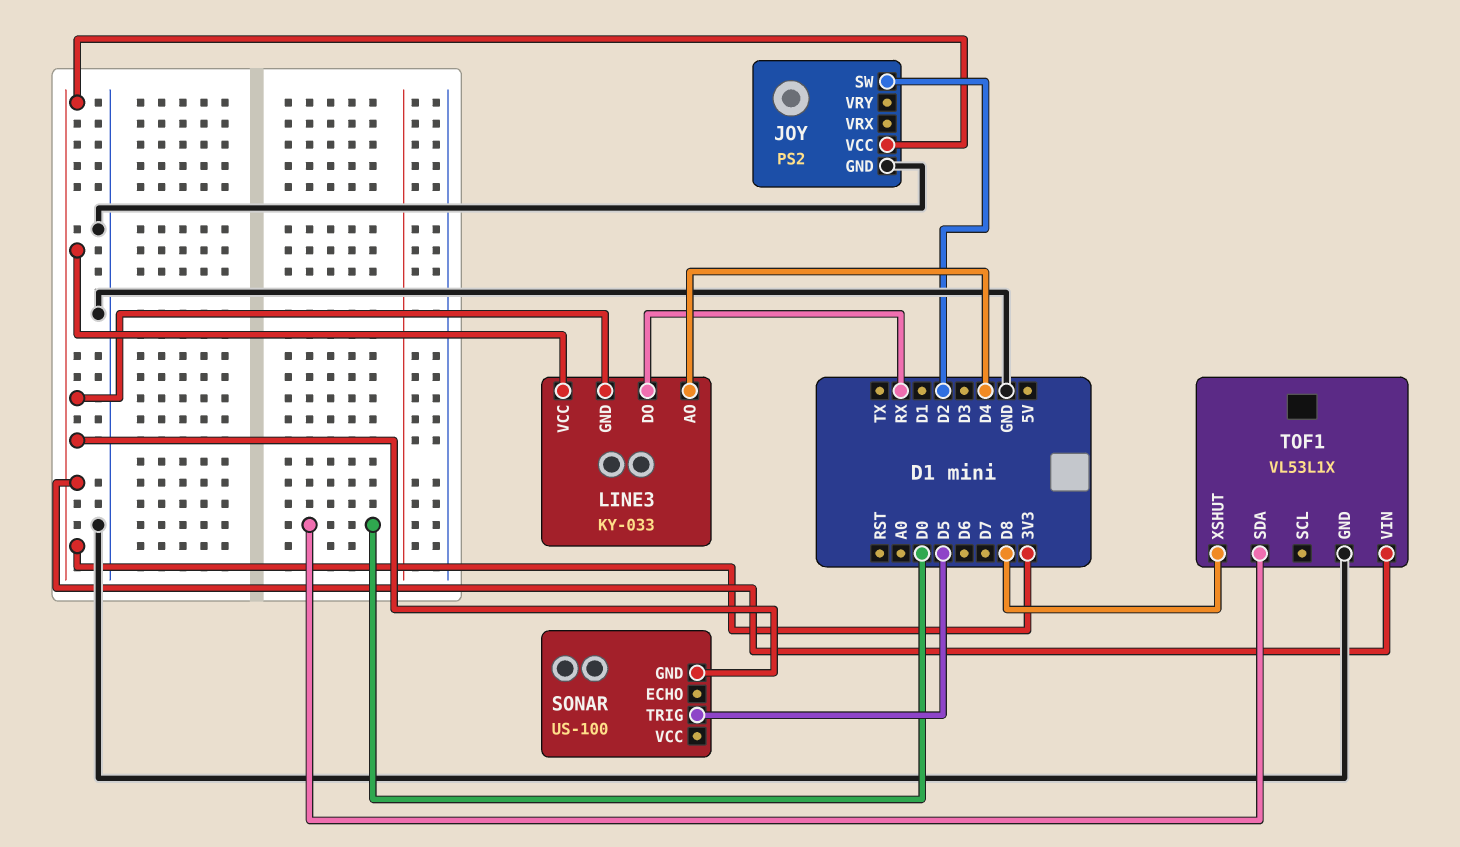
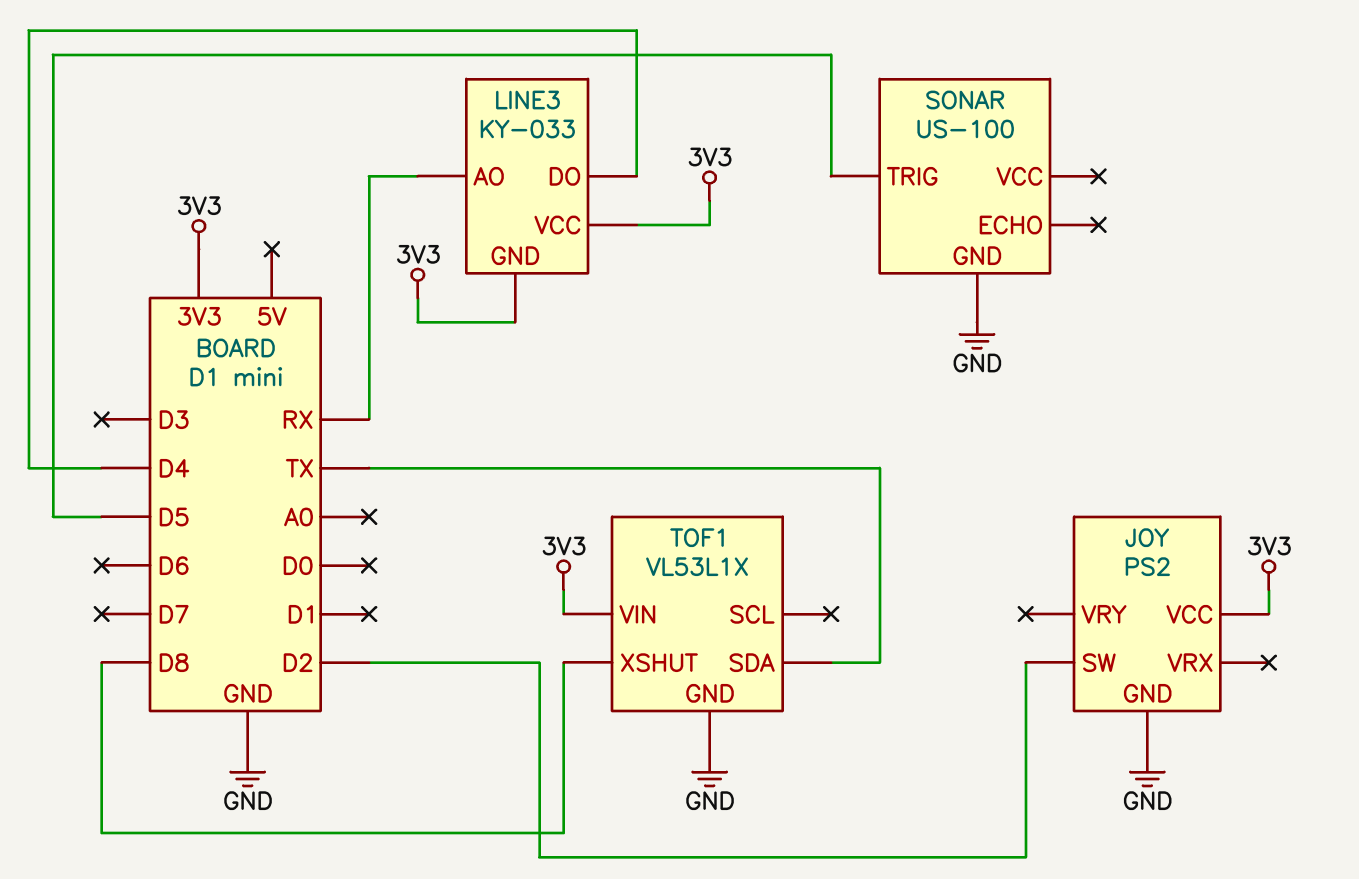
LINE3 pin AO: D4 -> RX
LINE3 pin DO: RX -> D4
SONAR pin GND: 3V3 -> GND
TOF1 pin SDA: D0 -> TX

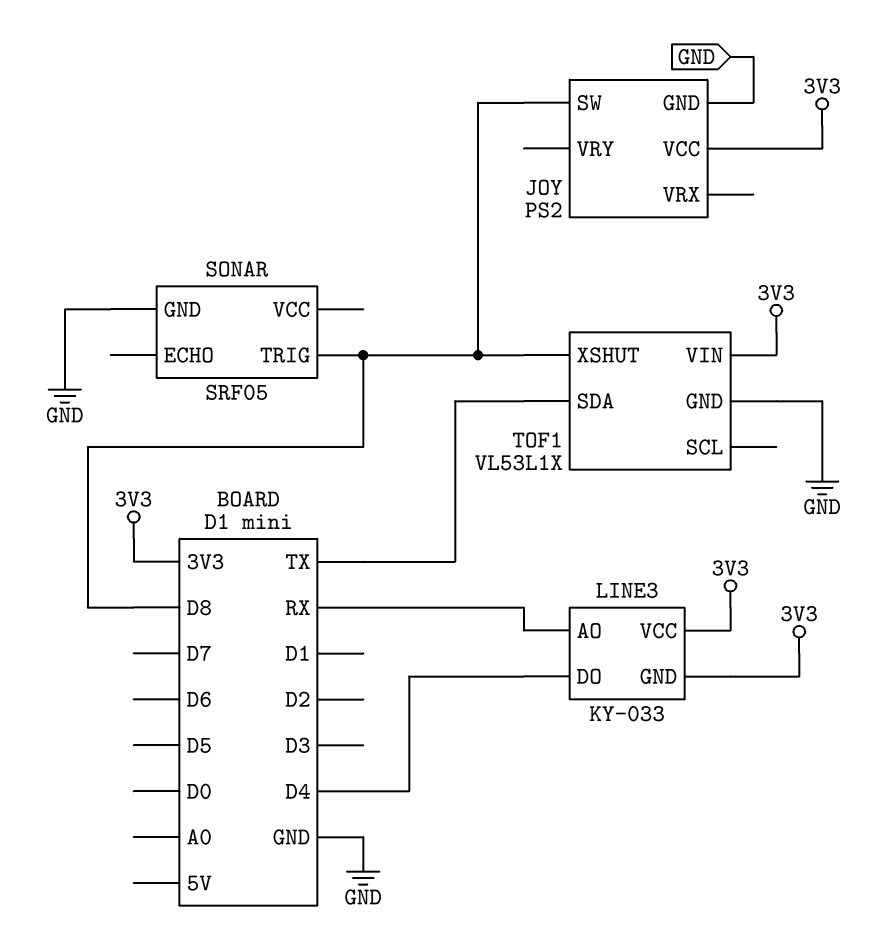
JOY pin SW: D2 -> D8
SONAR: US-100 -> SRF05
SONAR pin TRIG: D5 -> D8

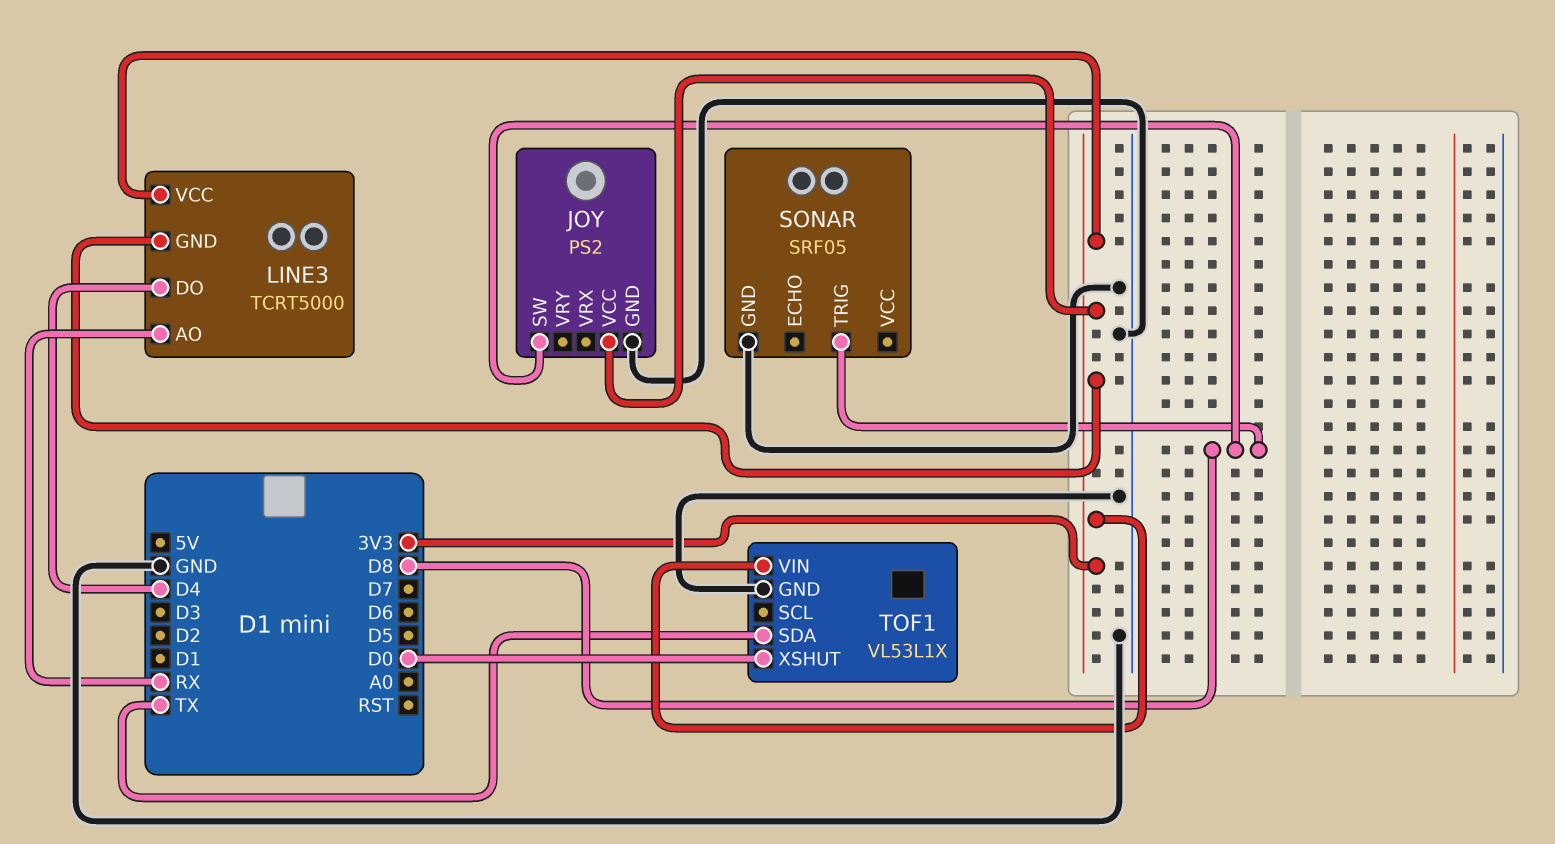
LINE3: KY-033 -> TCRT5000
TOF1 pin XSHUT: D8 -> D0

